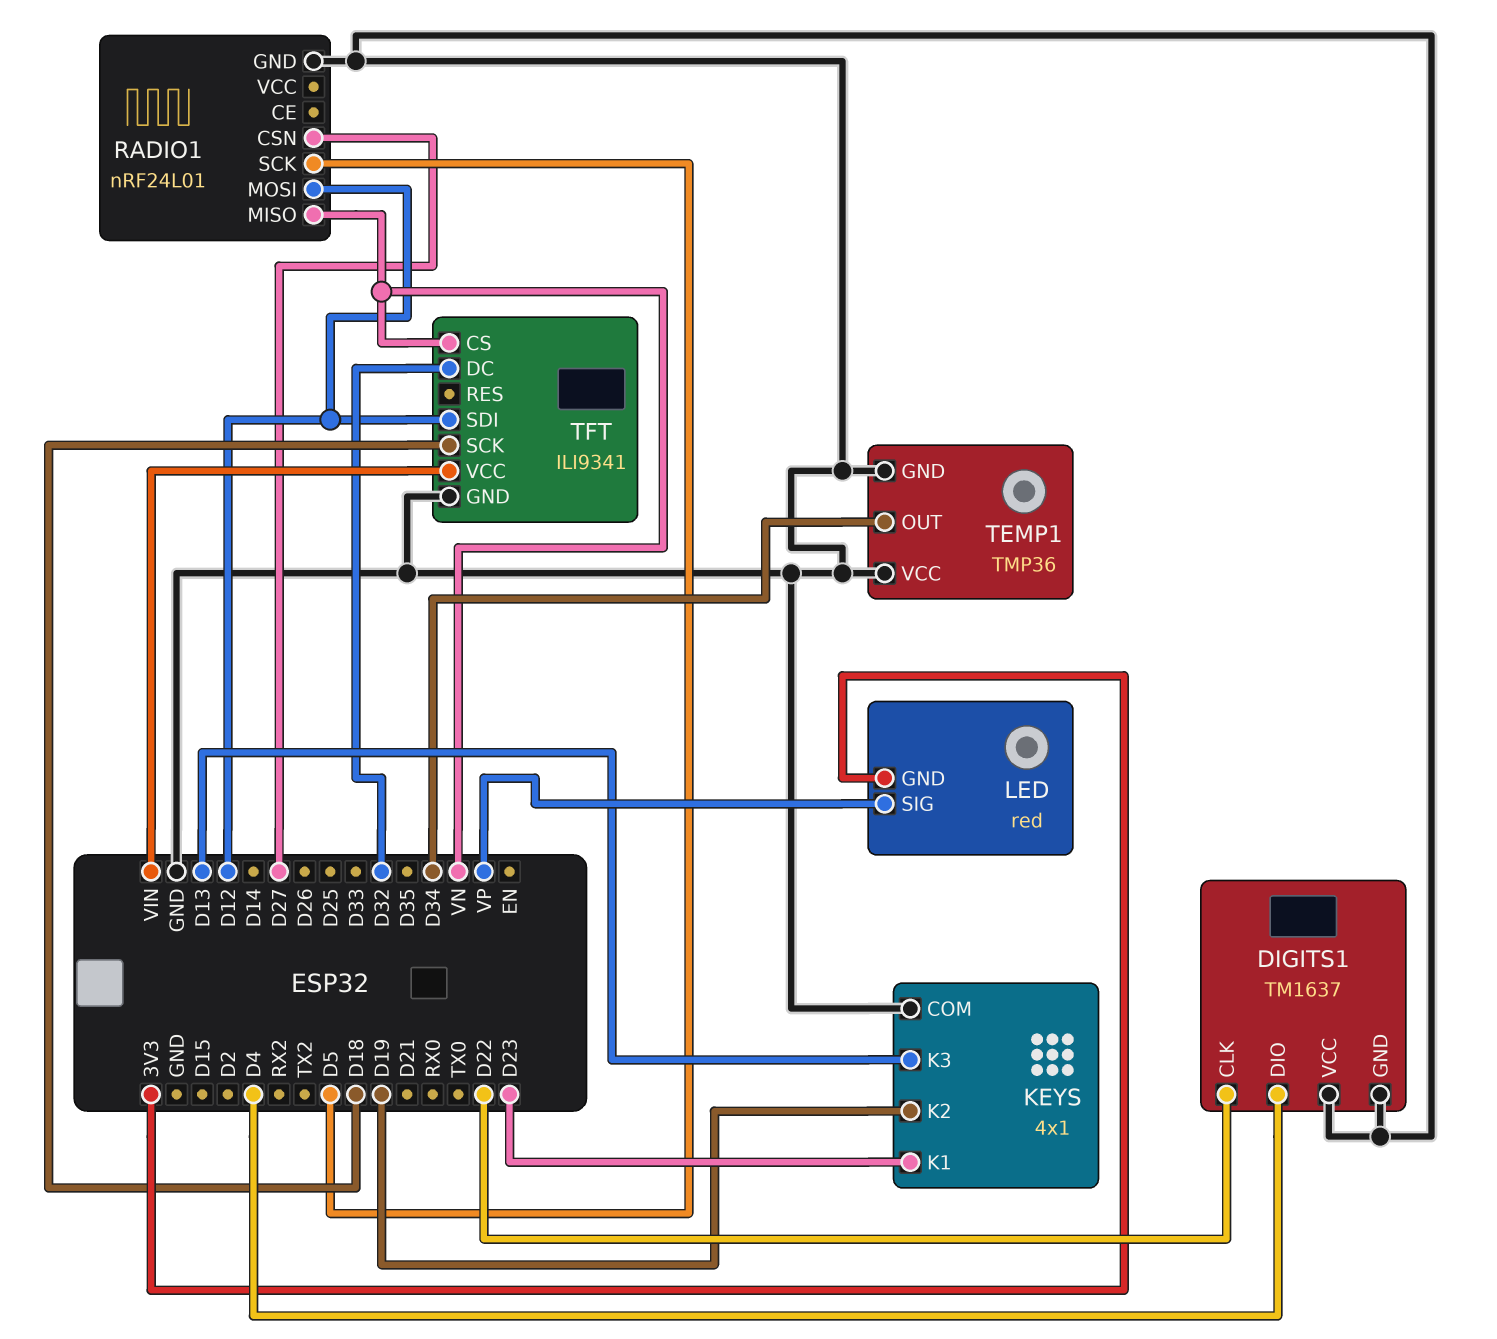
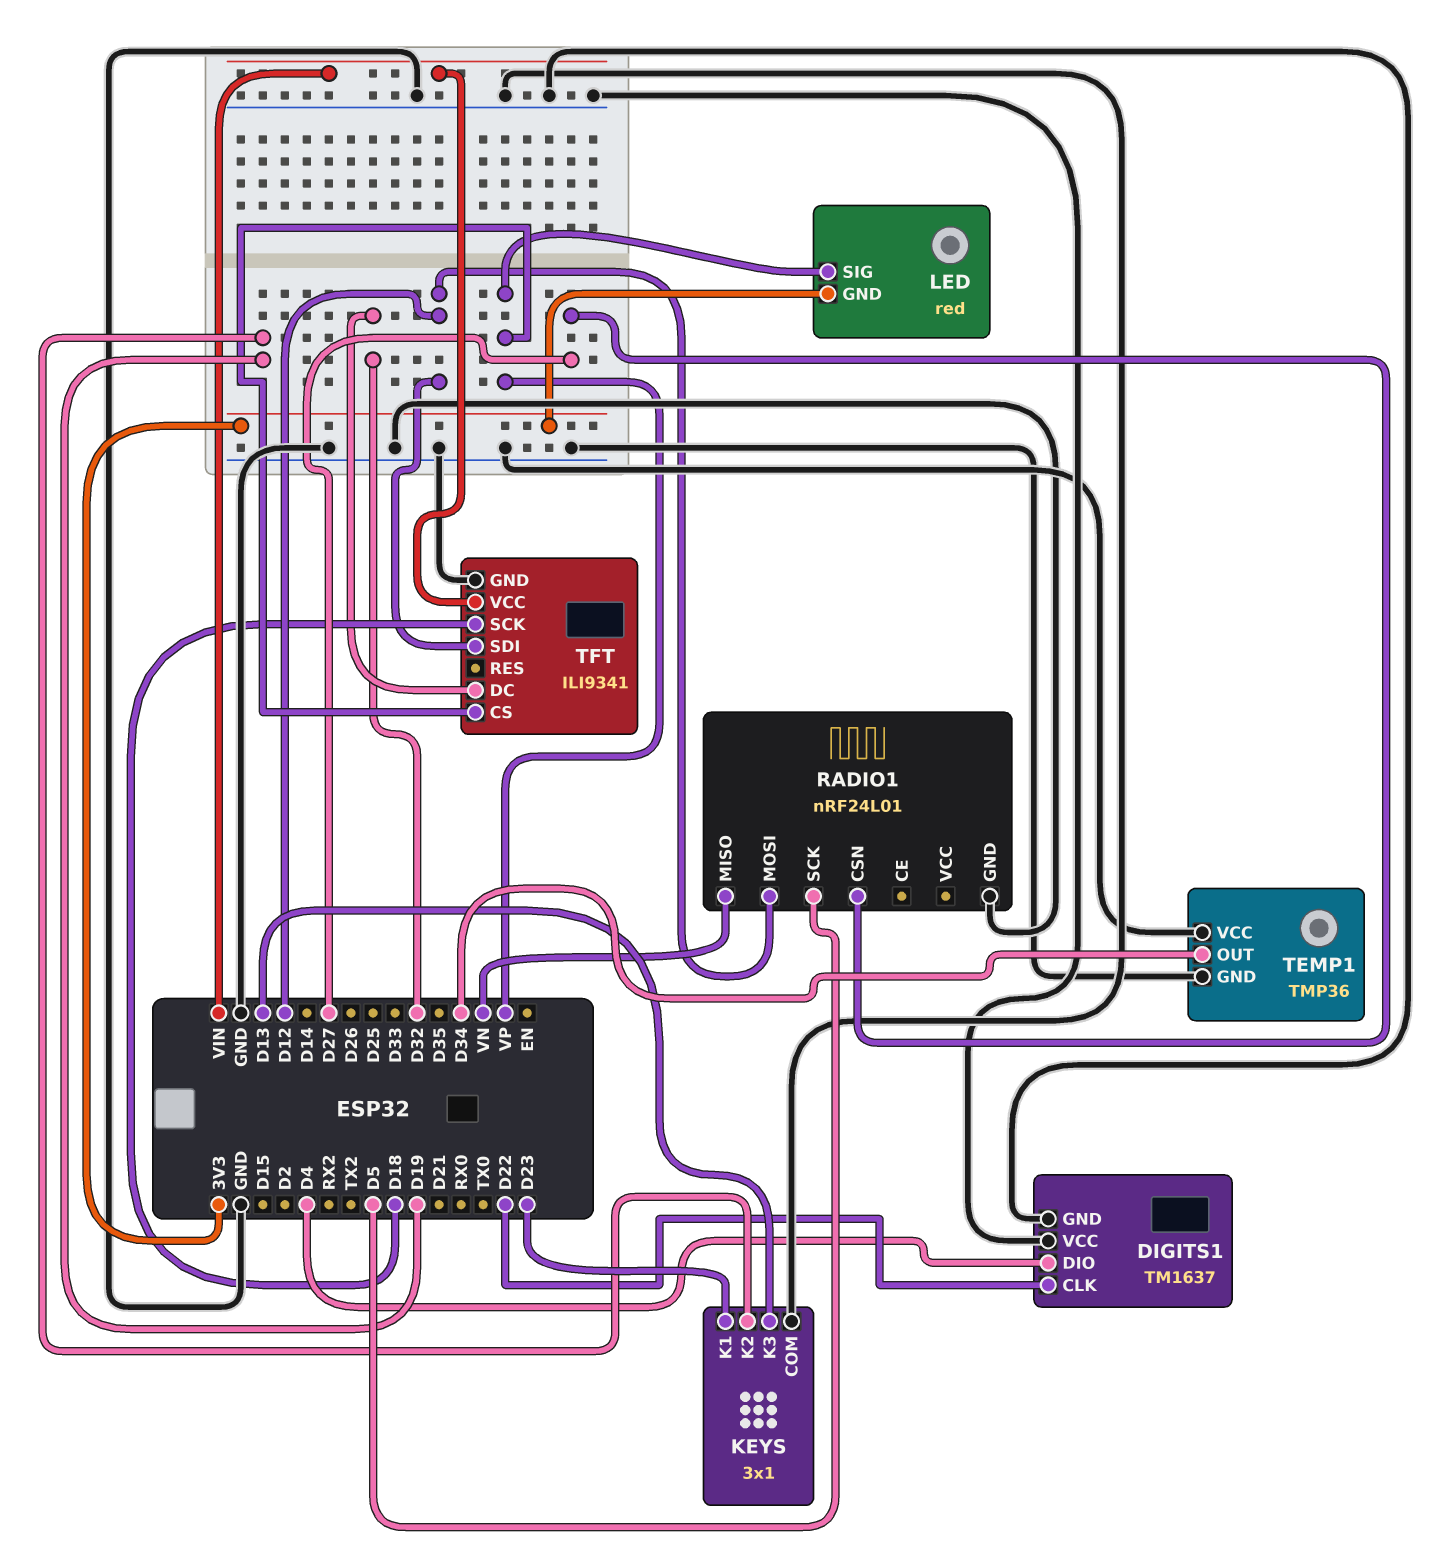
KEYS: 4x1 -> 3x1
TFT pin CS: VN -> VP

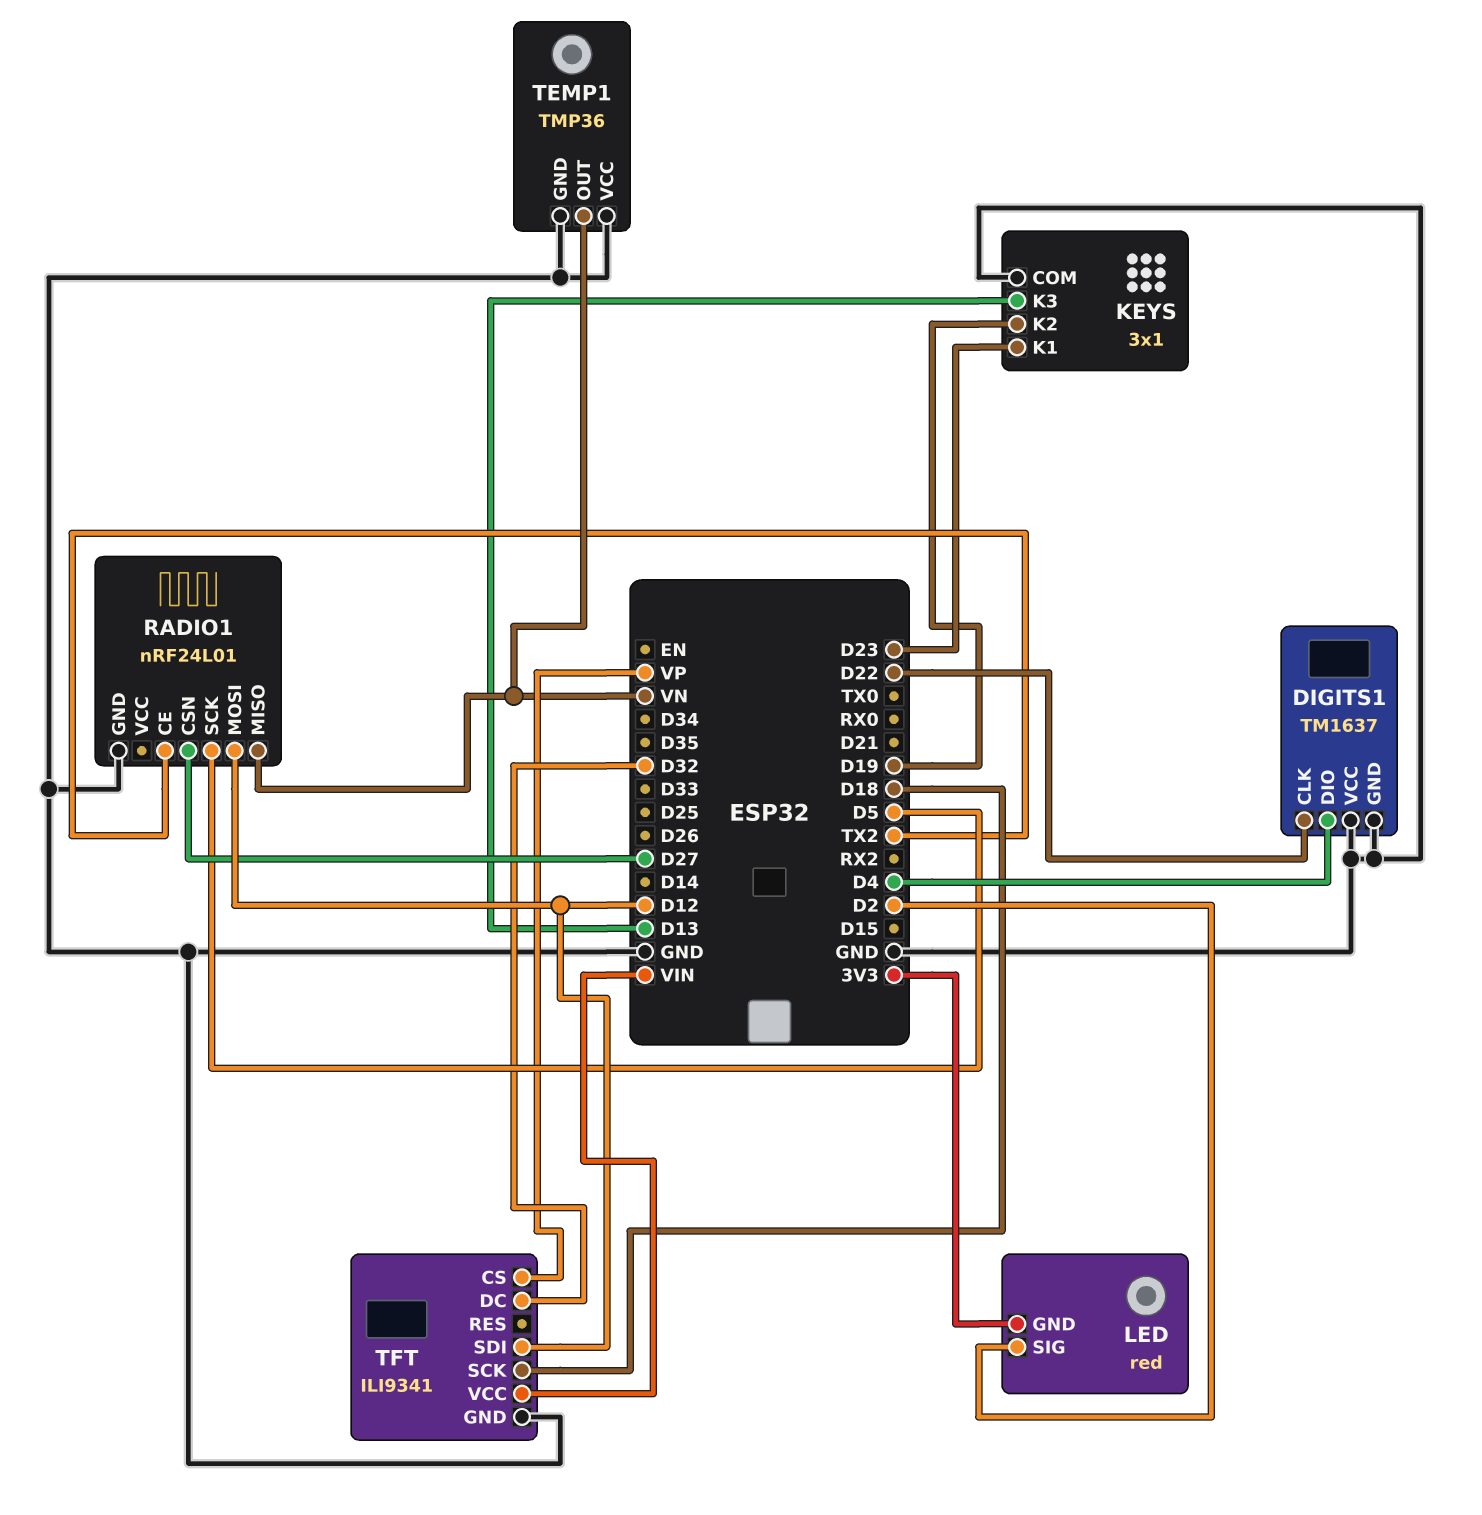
LED pin SIG: VP -> D2
RADIO1 pin CE: none -> TX2
TEMP1 pin OUT: D34 -> VN

